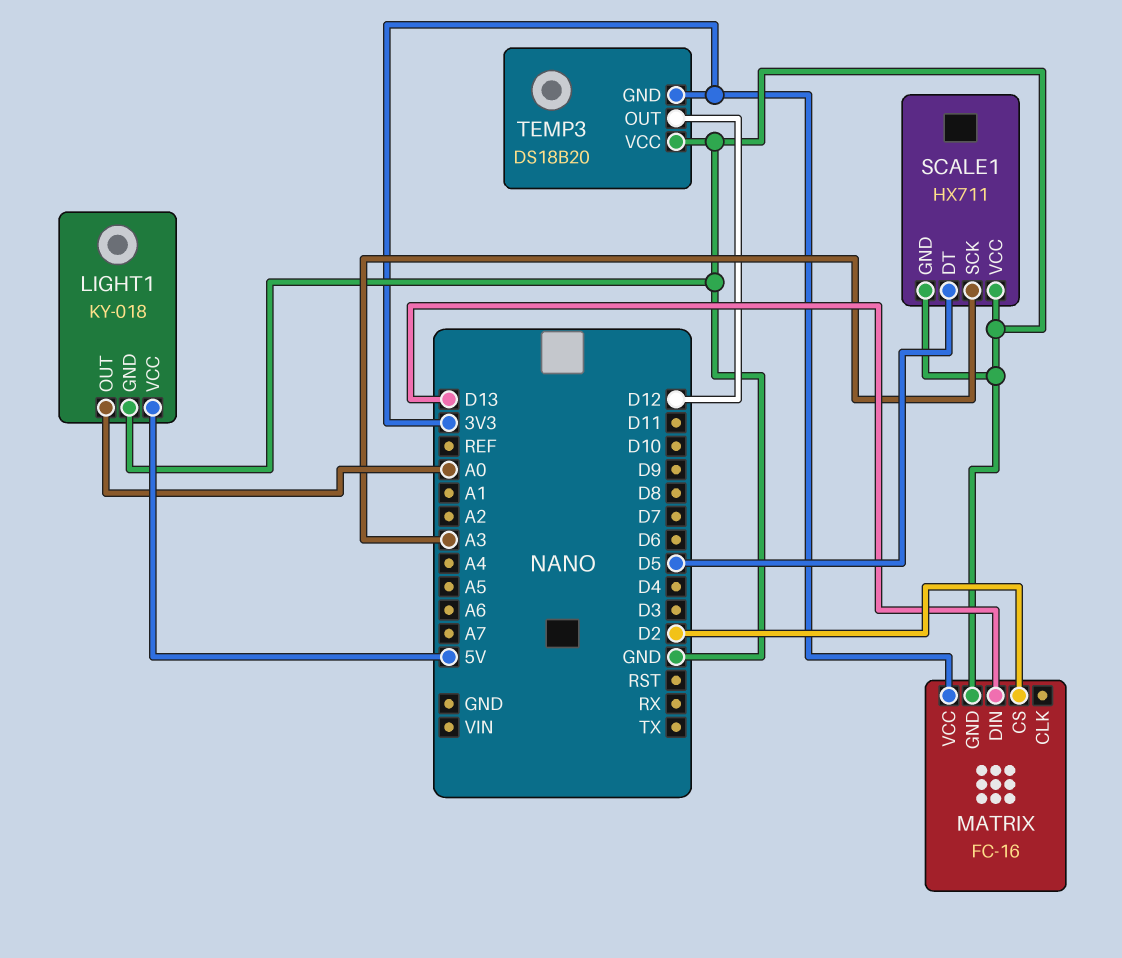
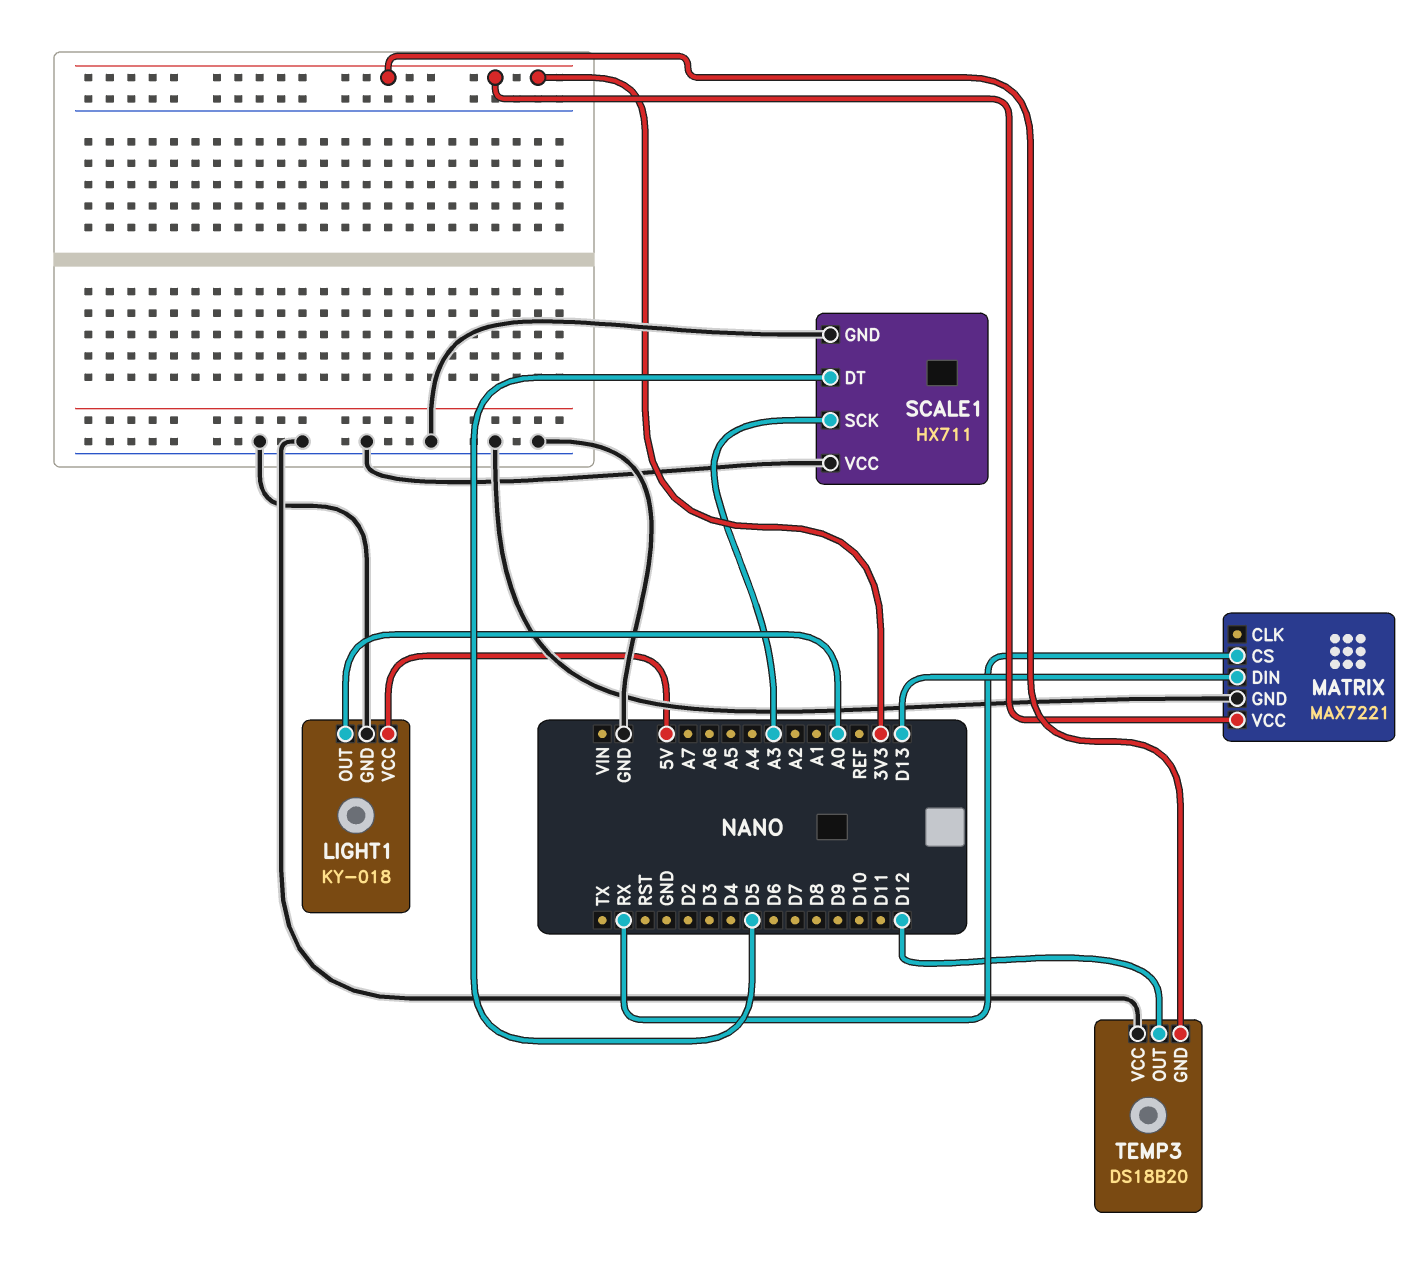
MATRIX: FC-16 -> MAX7221
MATRIX pin CS: D2 -> RX

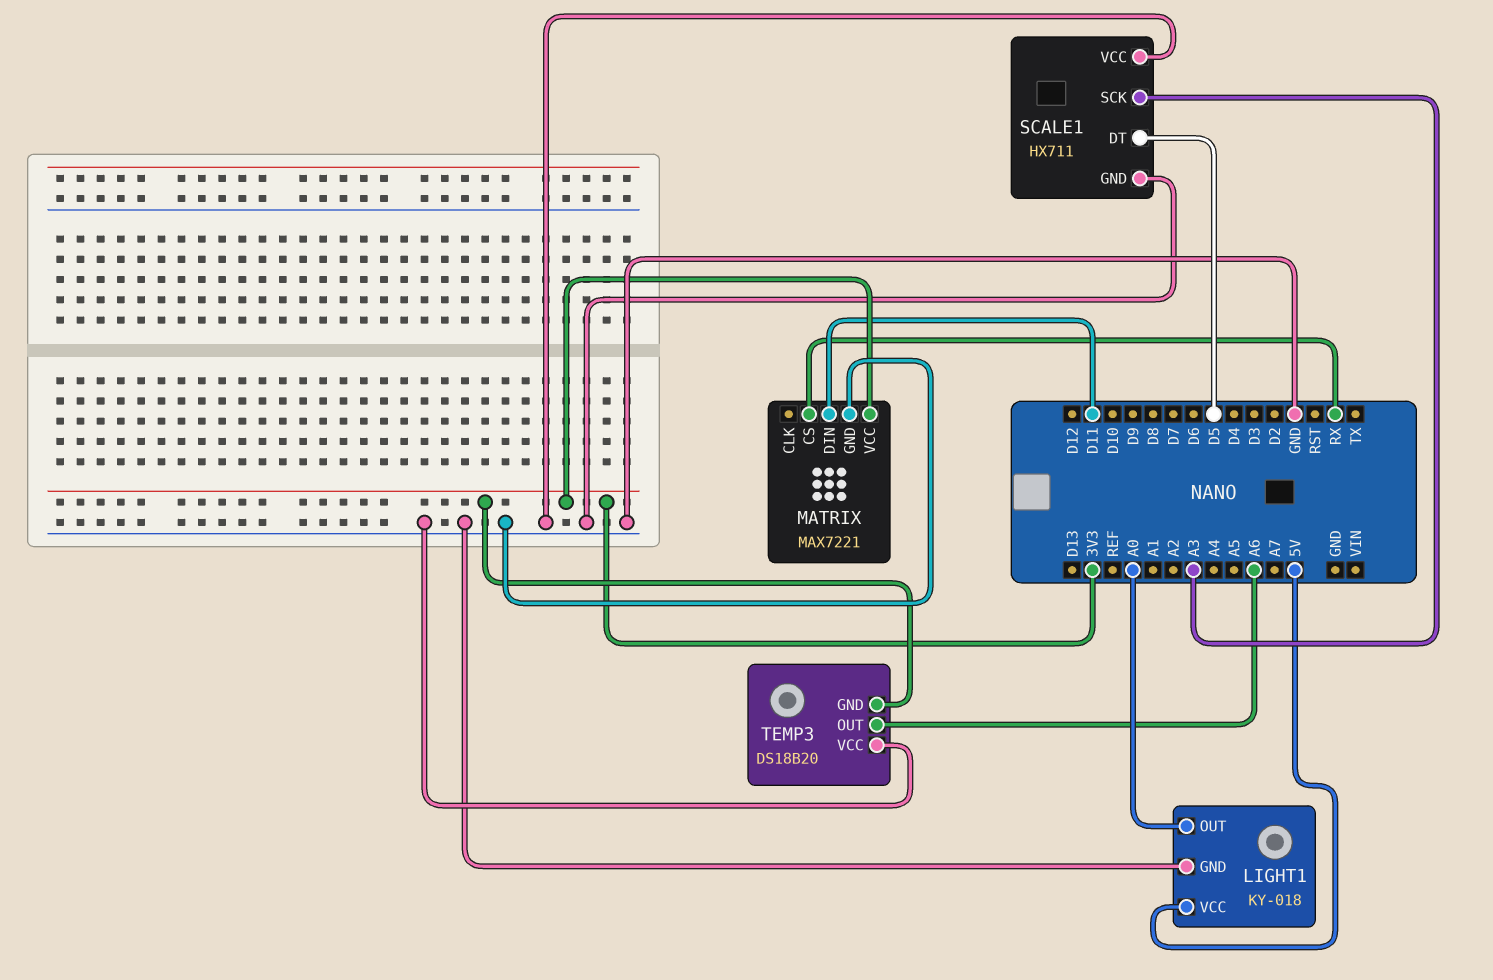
MATRIX pin DIN: D13 -> D11
TEMP3 pin OUT: D12 -> A6

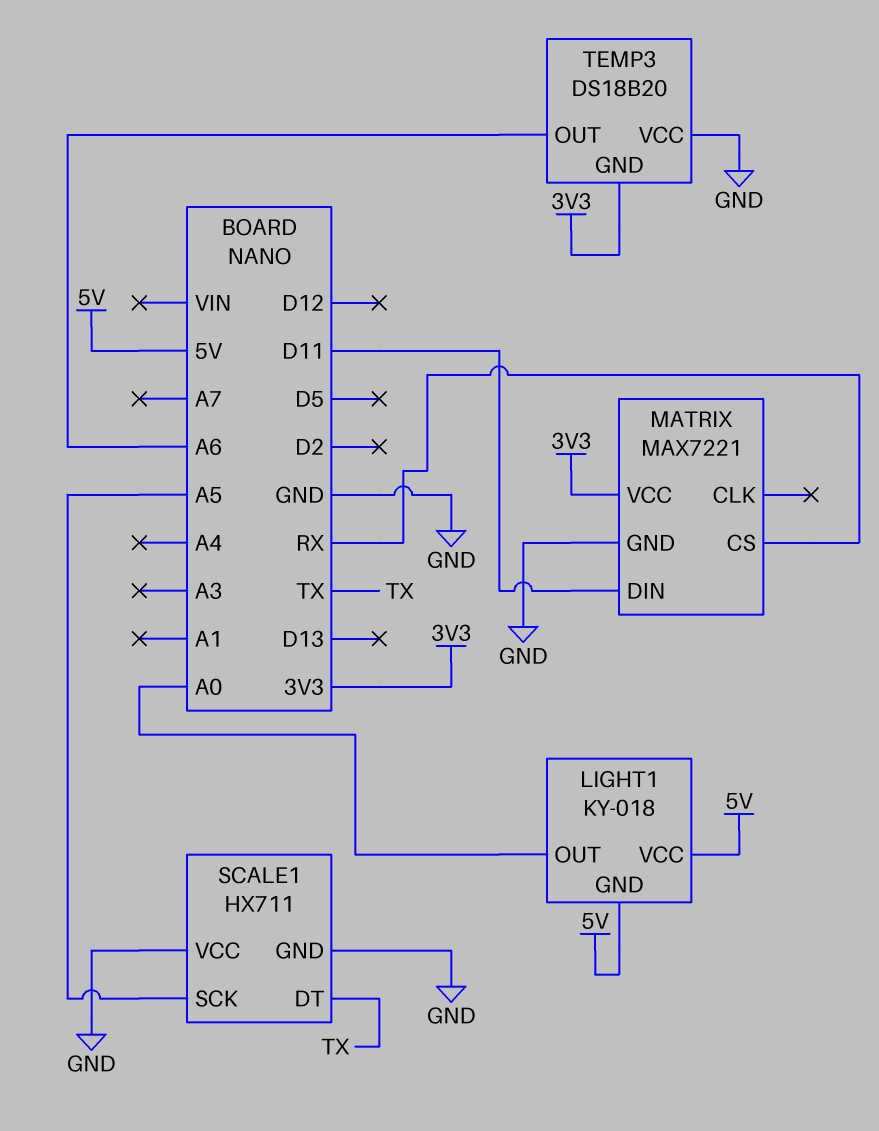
LIGHT1 pin GND: GND -> 5V
SCALE1 pin DT: D5 -> TX
SCALE1 pin SCK: A3 -> A5

